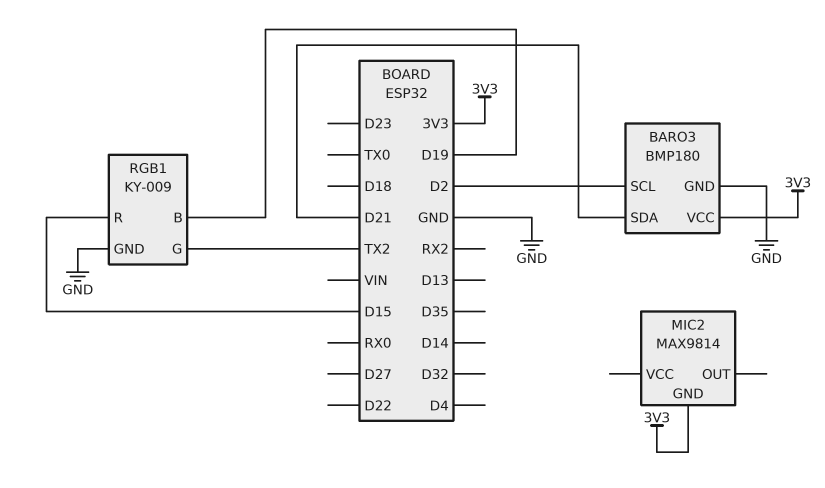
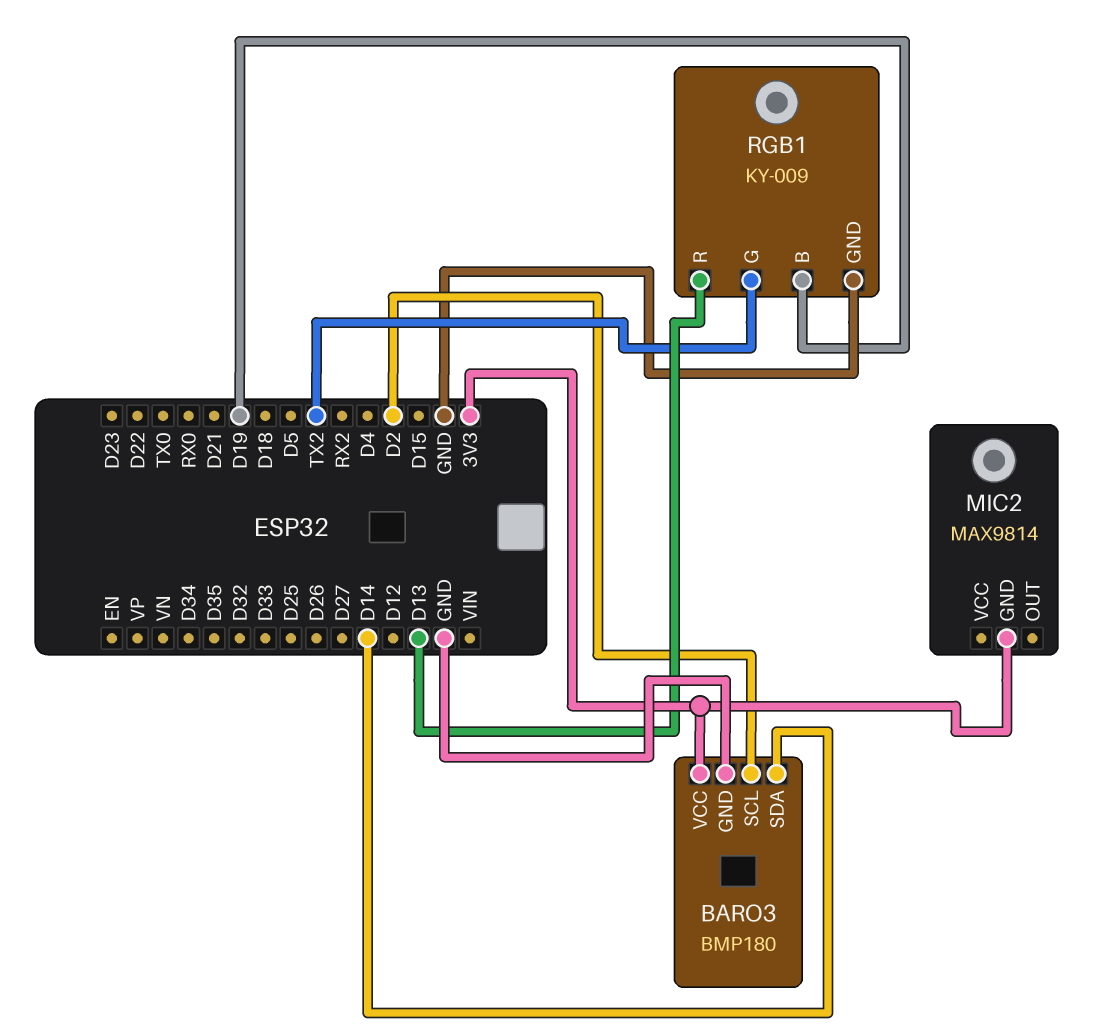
BARO3 pin SDA: D21 -> D14
RGB1 pin R: D15 -> D13

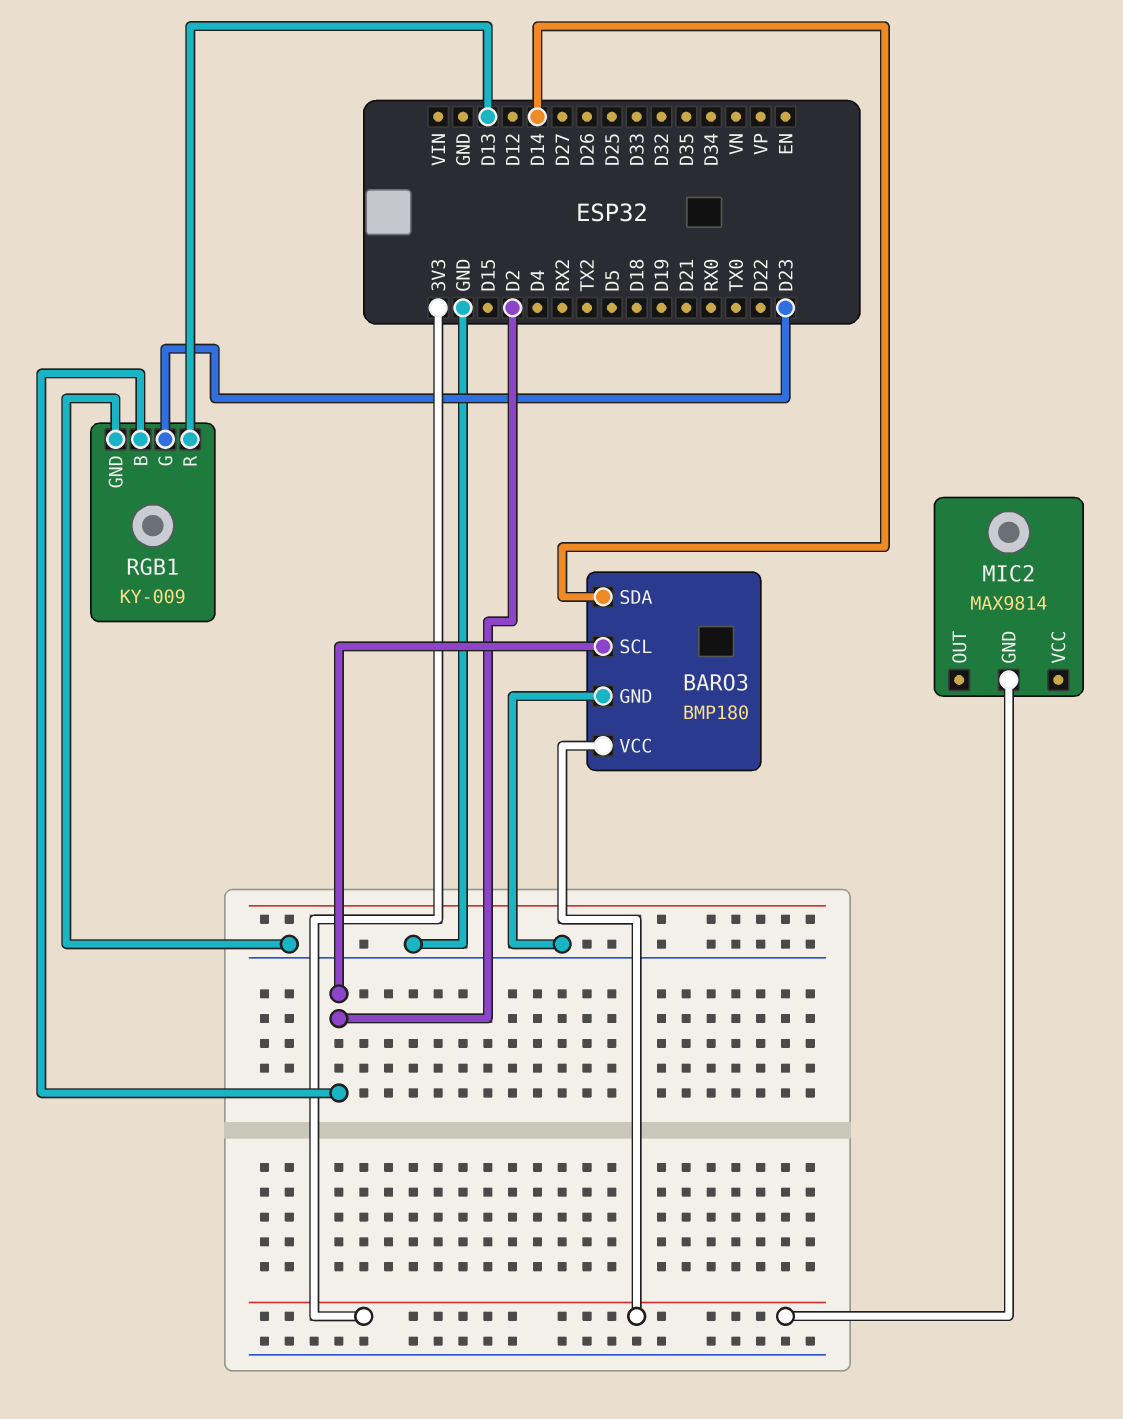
RGB1 pin B: D19 -> D2
RGB1 pin G: TX2 -> D23

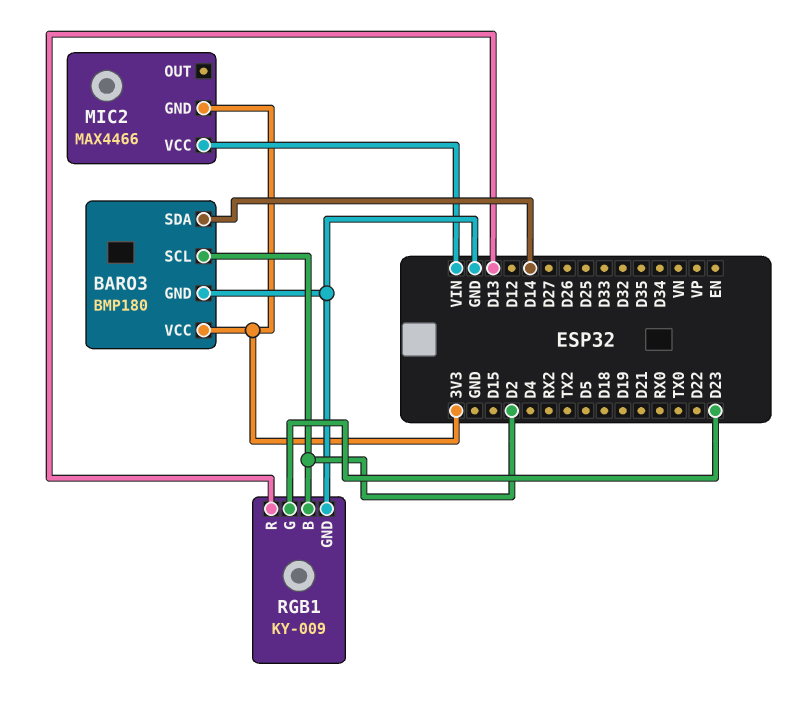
MIC2: MAX9814 -> MAX4466
MIC2 pin VCC: none -> VIN

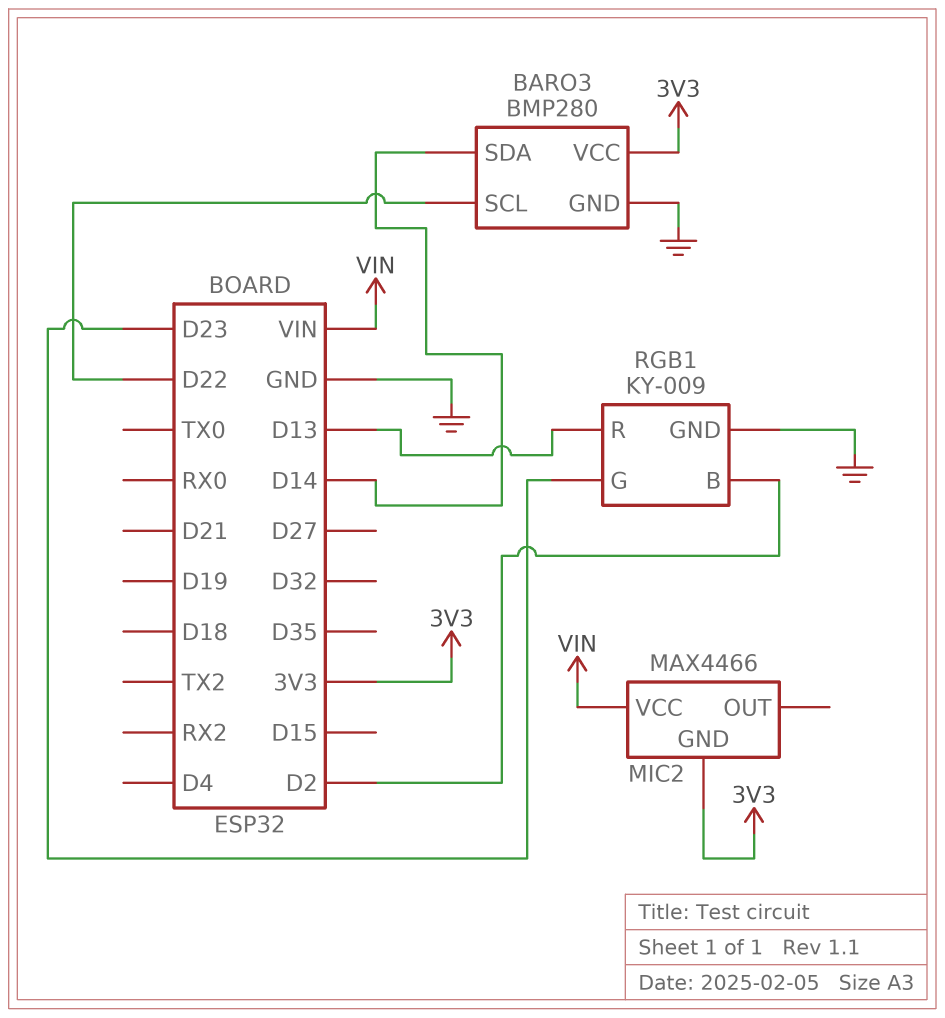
BARO3: BMP180 -> BMP280
BARO3 pin SCL: D2 -> D22

